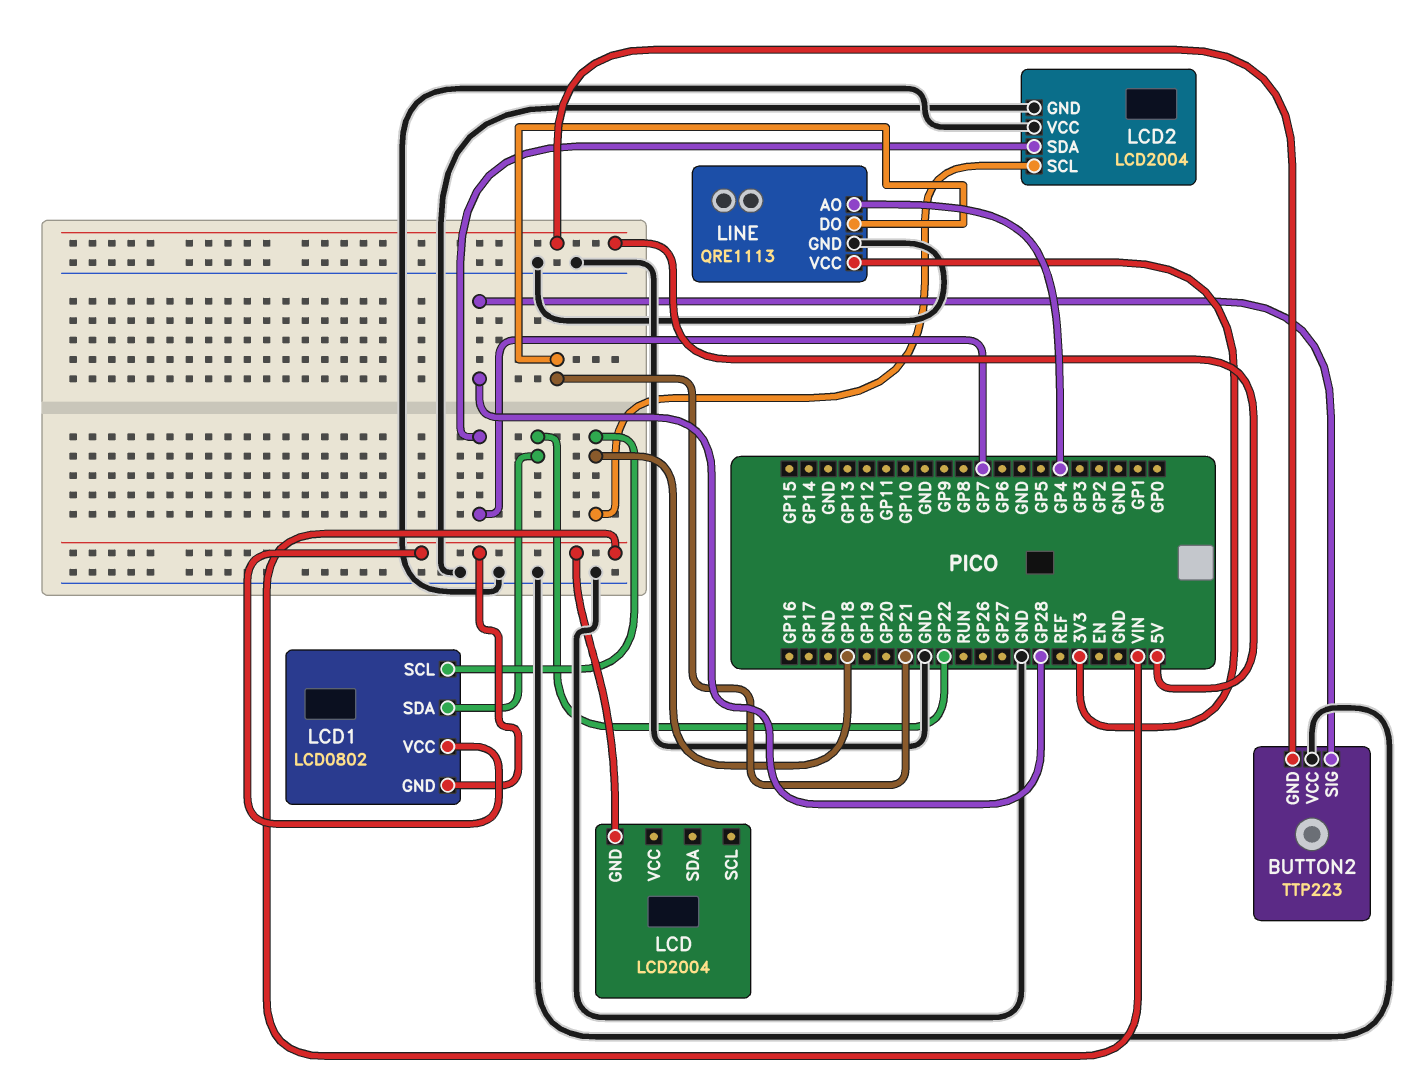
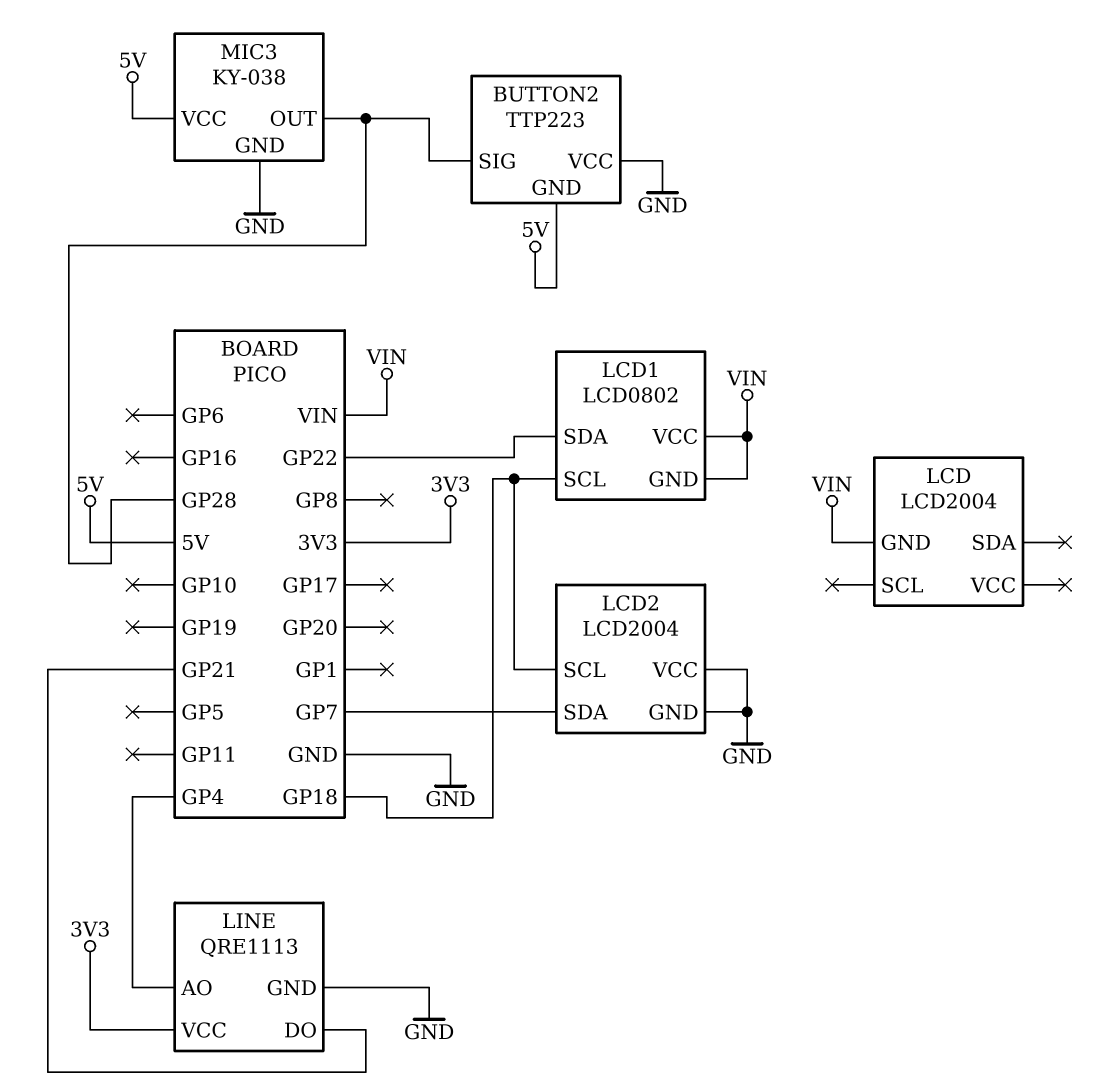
MIC3: none -> KY-038
MIC3 pin GND: none -> GND
MIC3 pin OUT: none -> GP28
MIC3 pin VCC: none -> 5V

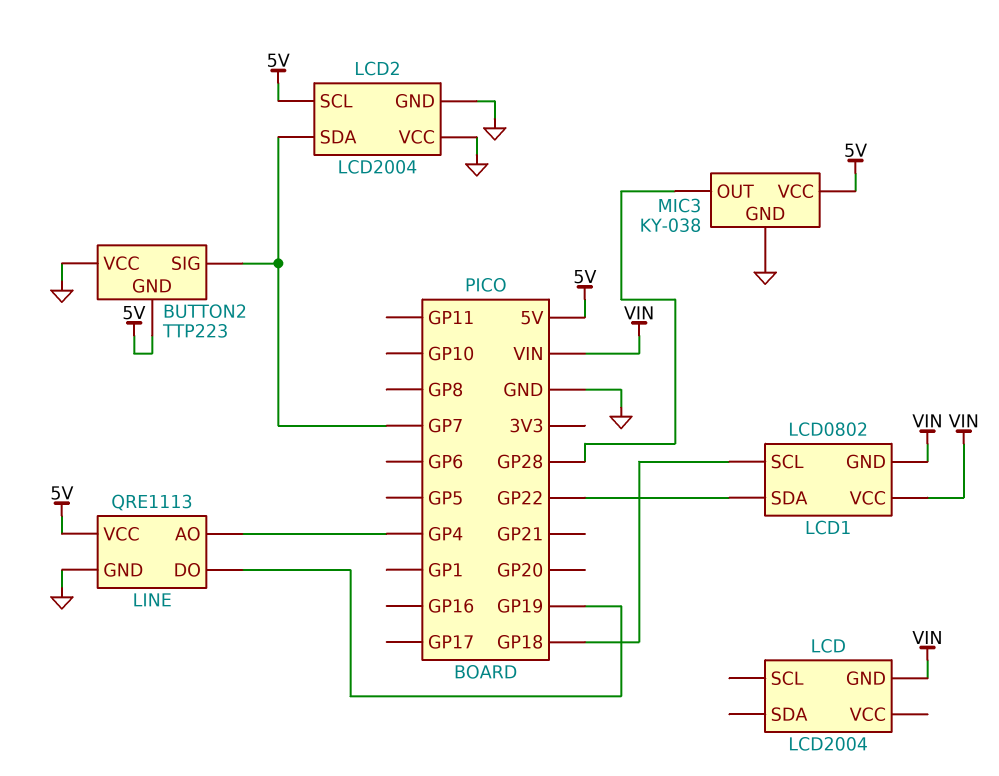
BUTTON2 pin SIG: GP28 -> GP7
LCD2 pin SCL: GP18 -> 5V
LINE pin DO: GP21 -> GP19
LINE pin VCC: 3V3 -> 5V

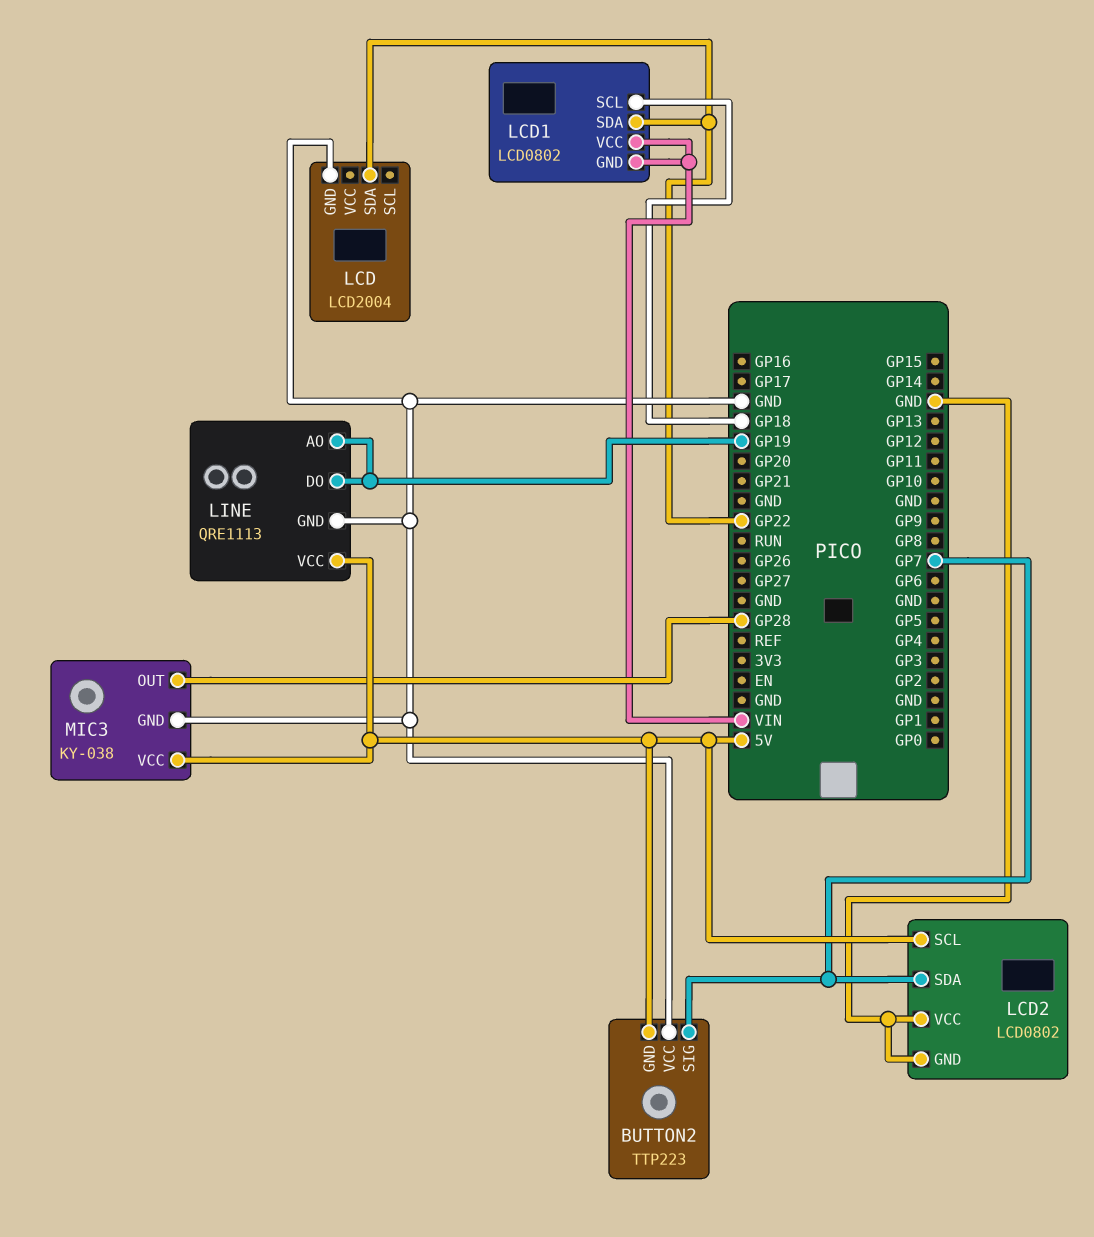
LCD pin GND: VIN -> GND
LCD pin SDA: none -> GP22
LCD2: LCD2004 -> LCD0802
LINE pin AO: GP4 -> GP19

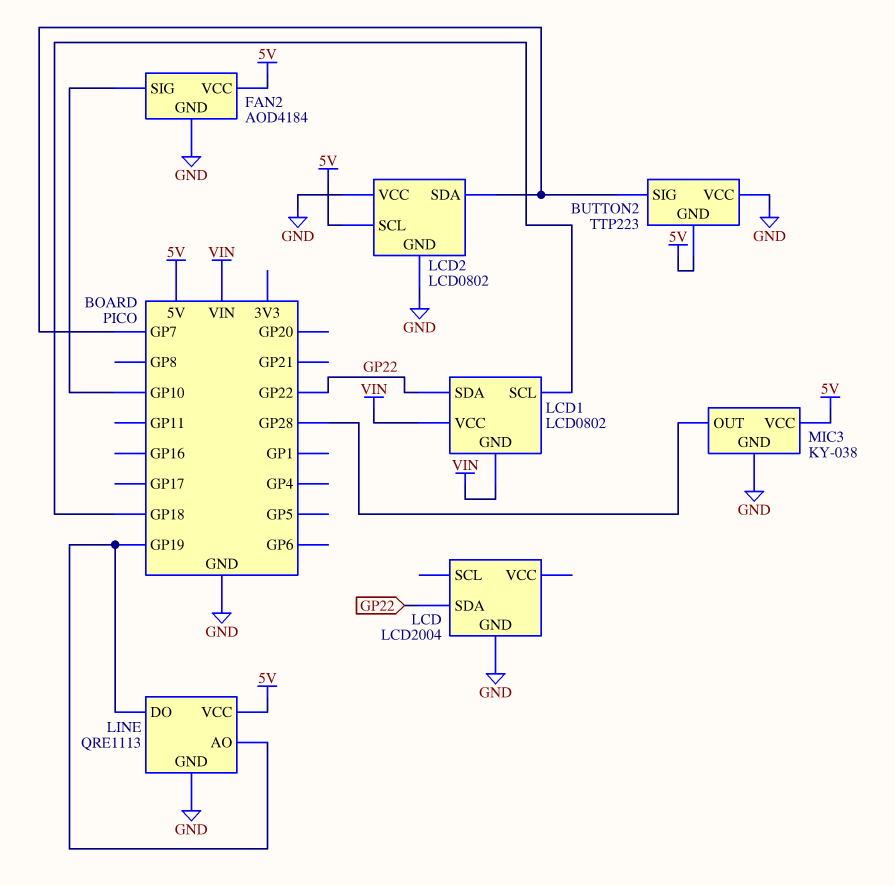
FAN2: none -> AOD4184
FAN2 pin GND: none -> GND
FAN2 pin SIG: none -> GP10
FAN2 pin VCC: none -> 5V

